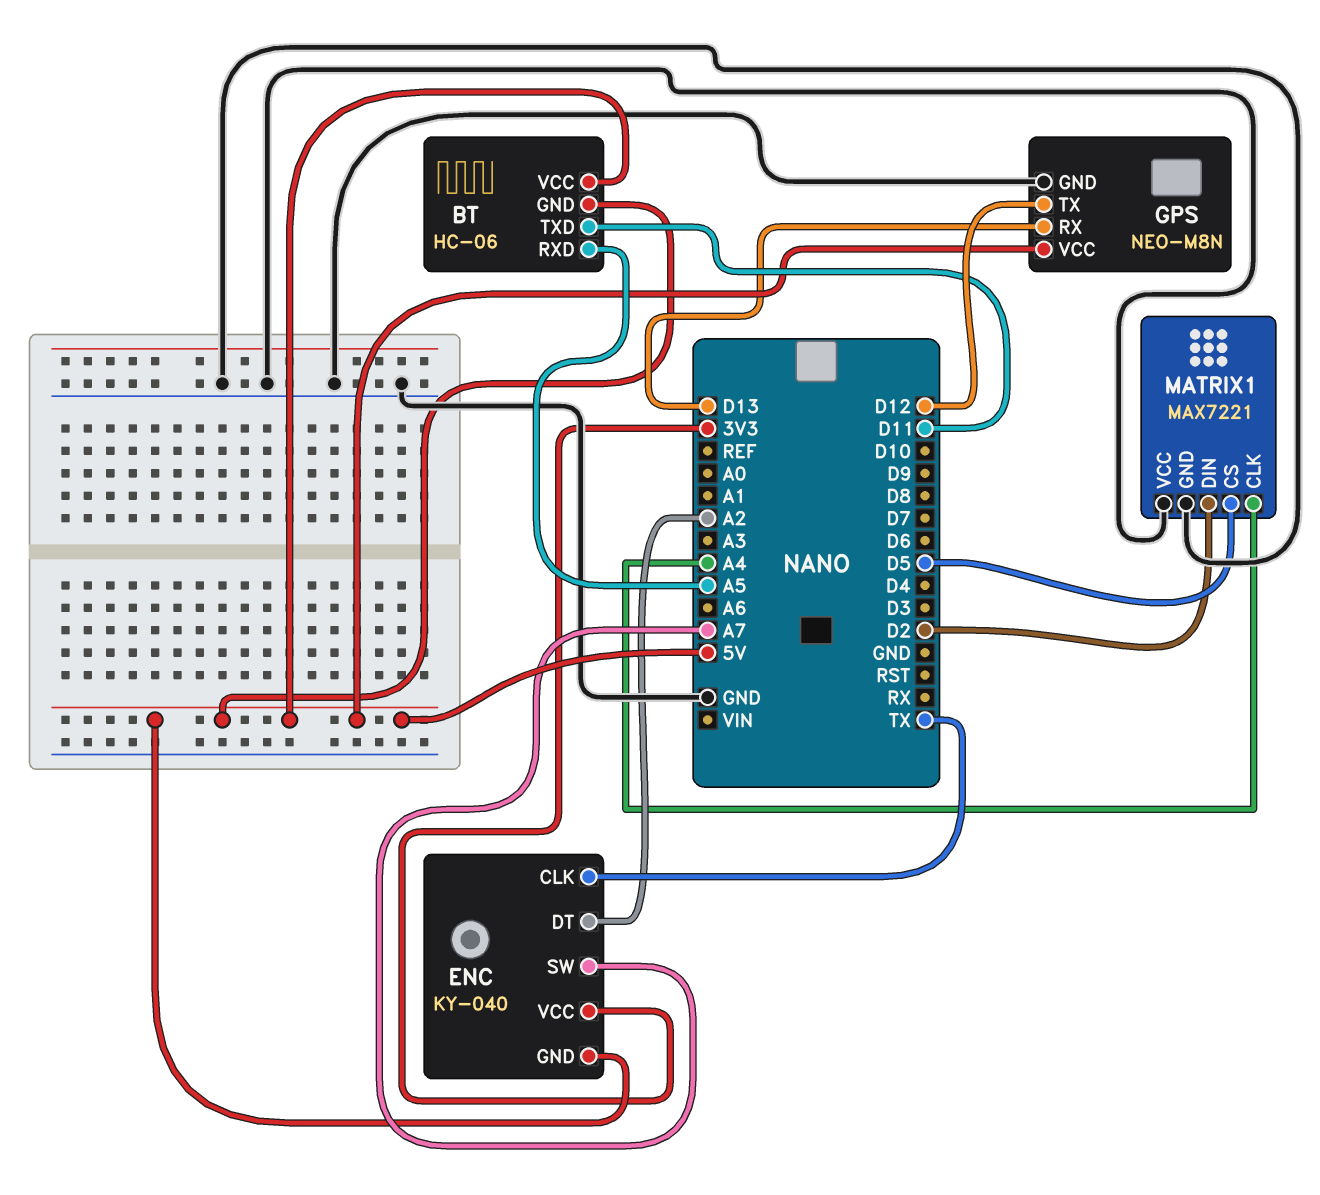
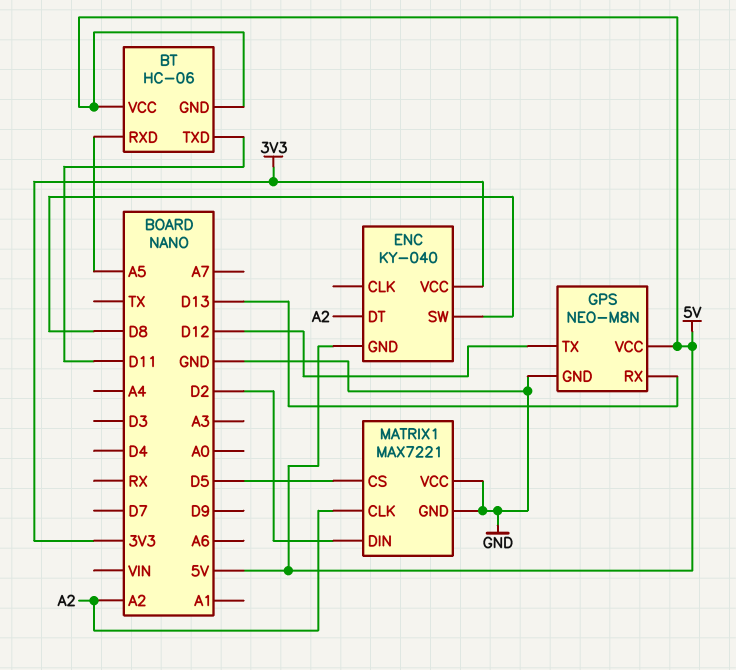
ENC pin CLK: TX -> none
ENC pin SW: A7 -> D8
MATRIX1 pin CLK: A4 -> A2

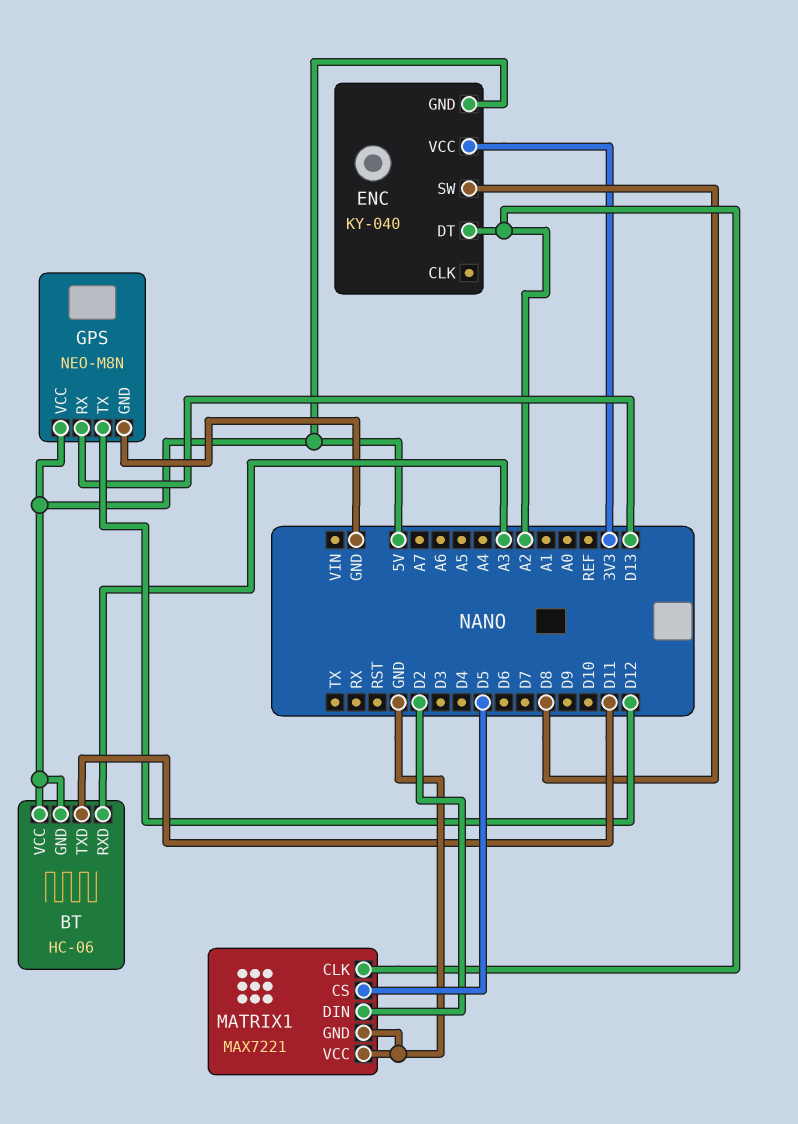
BT pin RXD: A5 -> A3

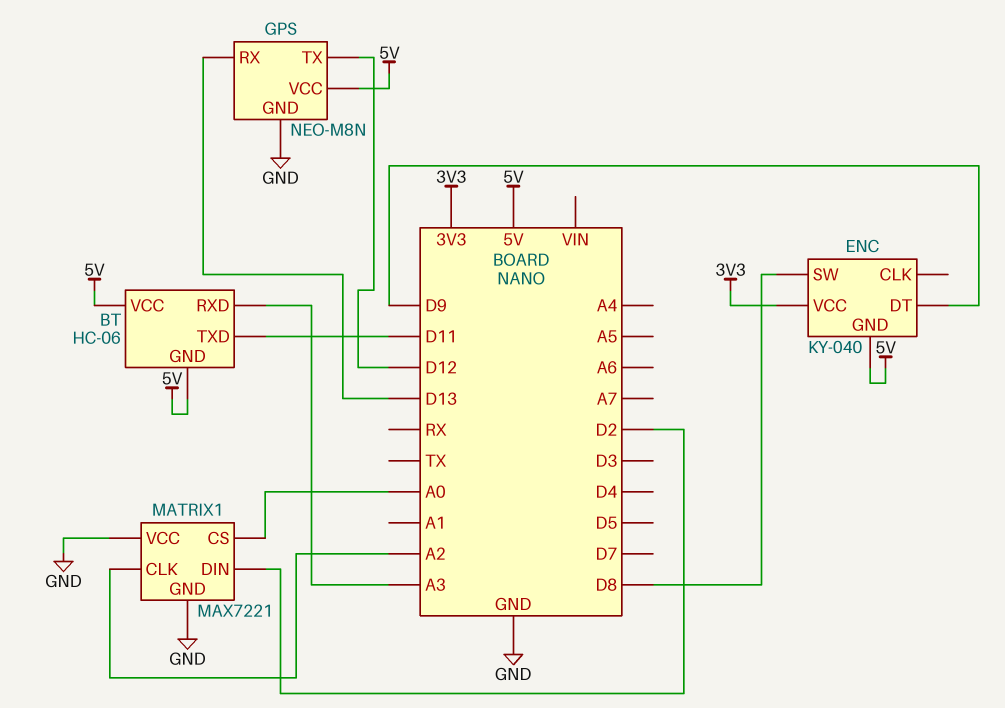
ENC pin DT: A2 -> D9
MATRIX1 pin CS: D5 -> A0

